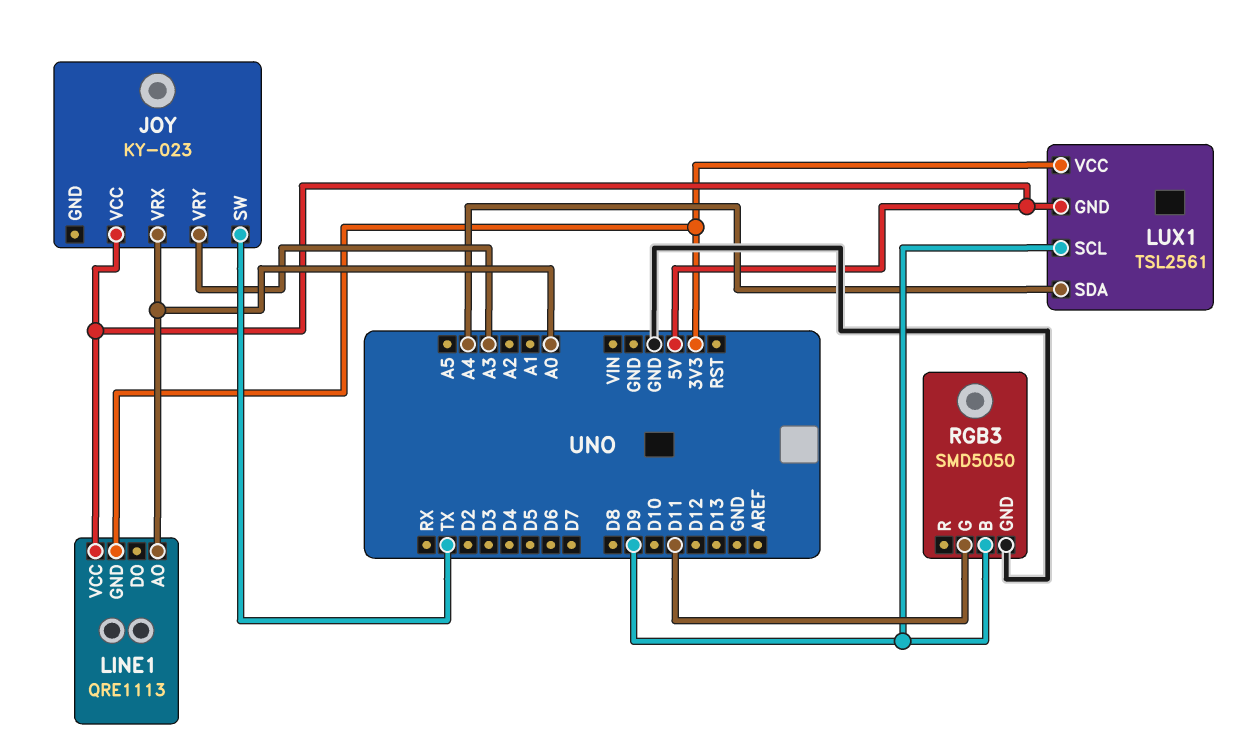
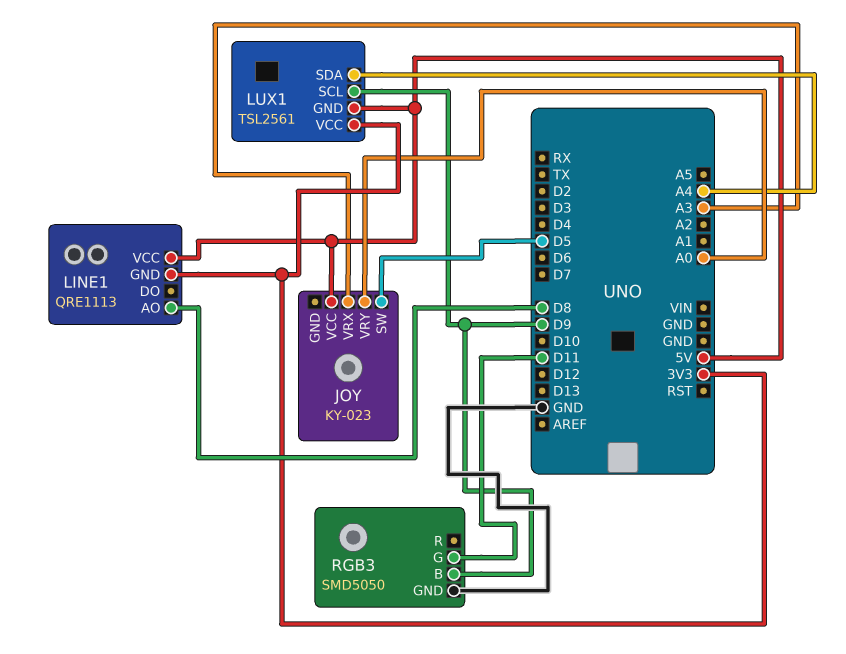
JOY pin SW: TX -> D5
JOY pin VRX: A0 -> A3
JOY pin VRY: A3 -> A0
LINE1 pin AO: A0 -> D8

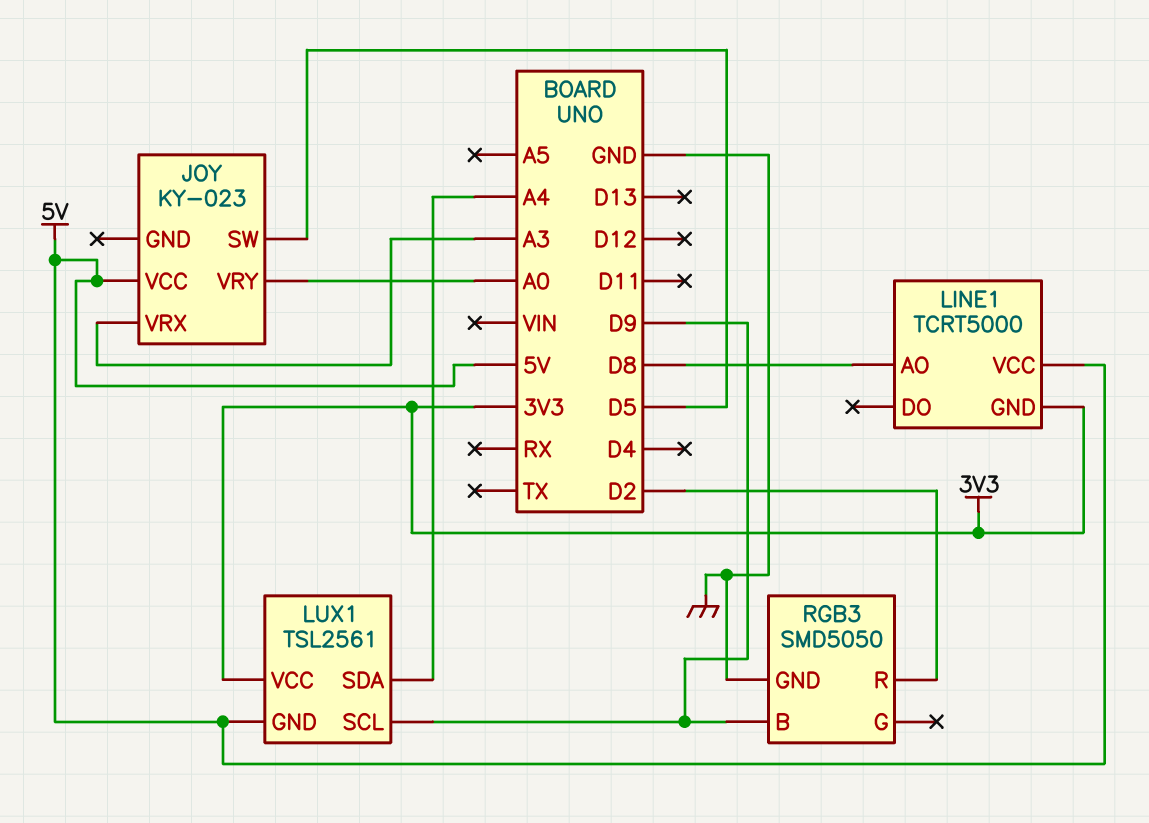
LINE1: QRE1113 -> TCRT5000
RGB3 pin G: D11 -> none
RGB3 pin R: none -> D2

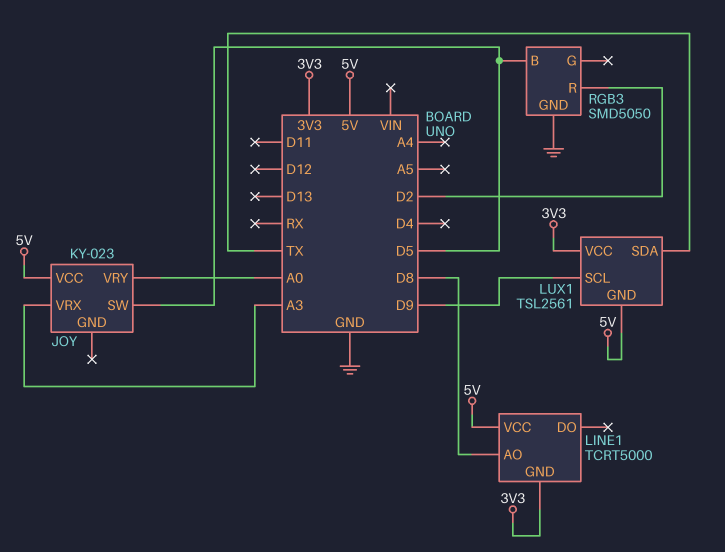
LUX1 pin SDA: A4 -> TX
RGB3 pin B: D9 -> D5

